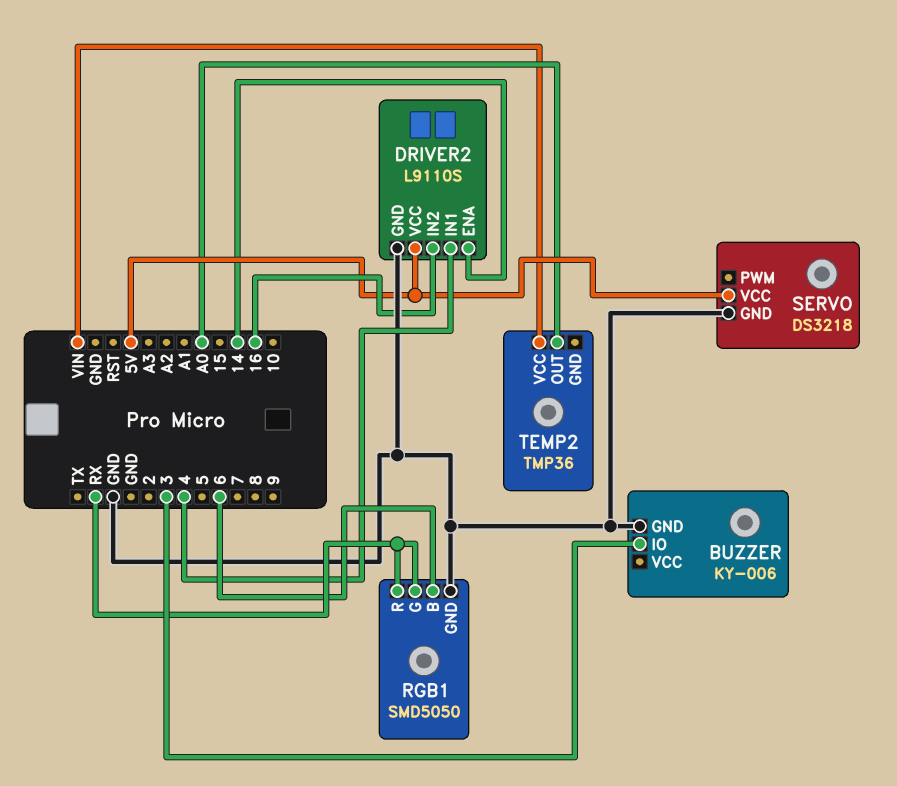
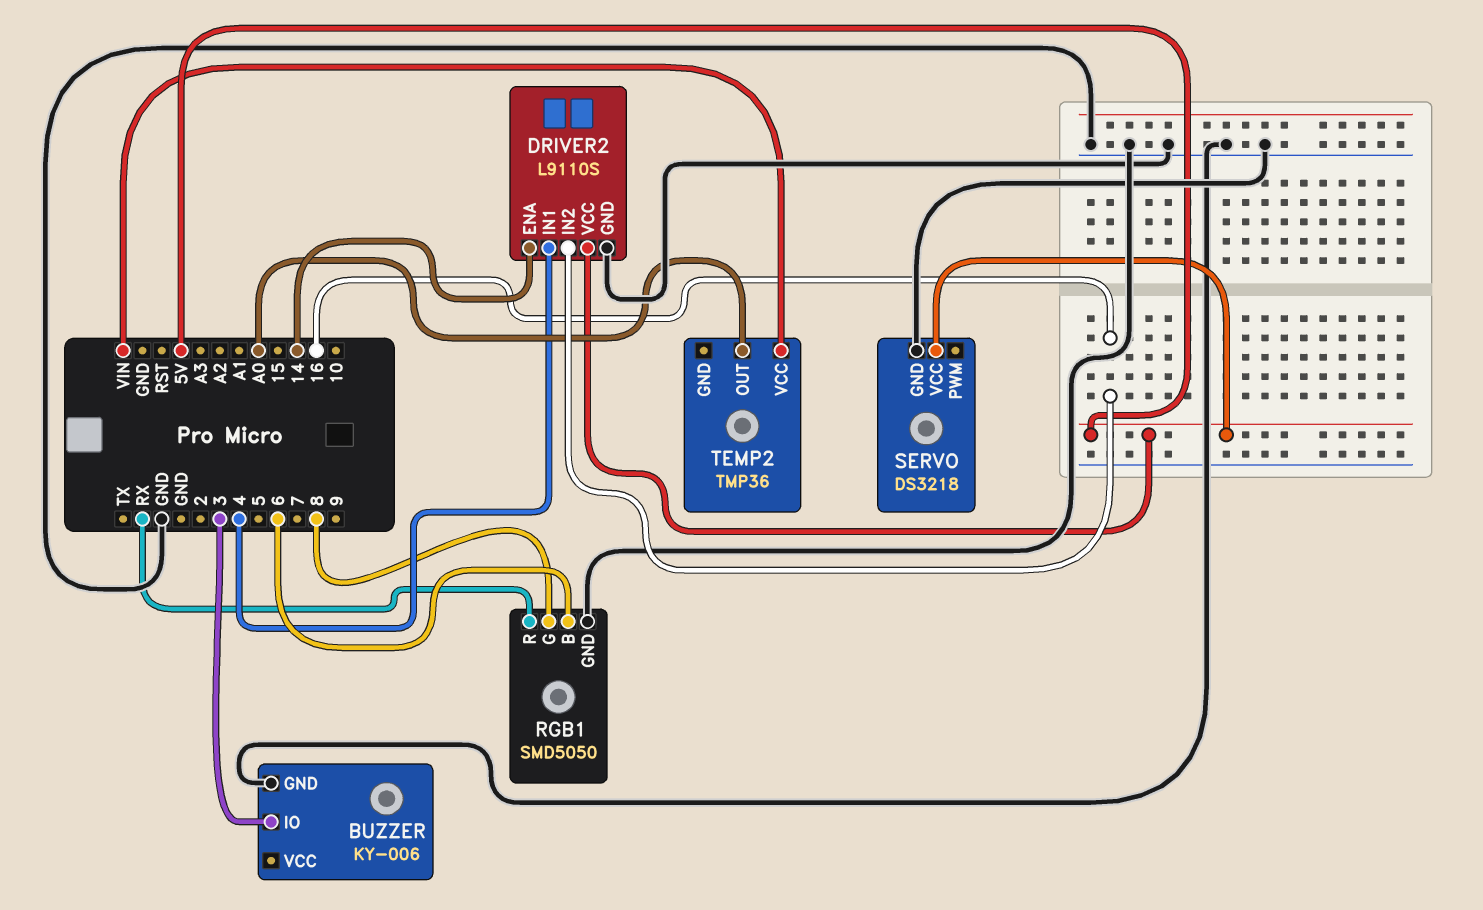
RGB1 pin G: RX -> 8

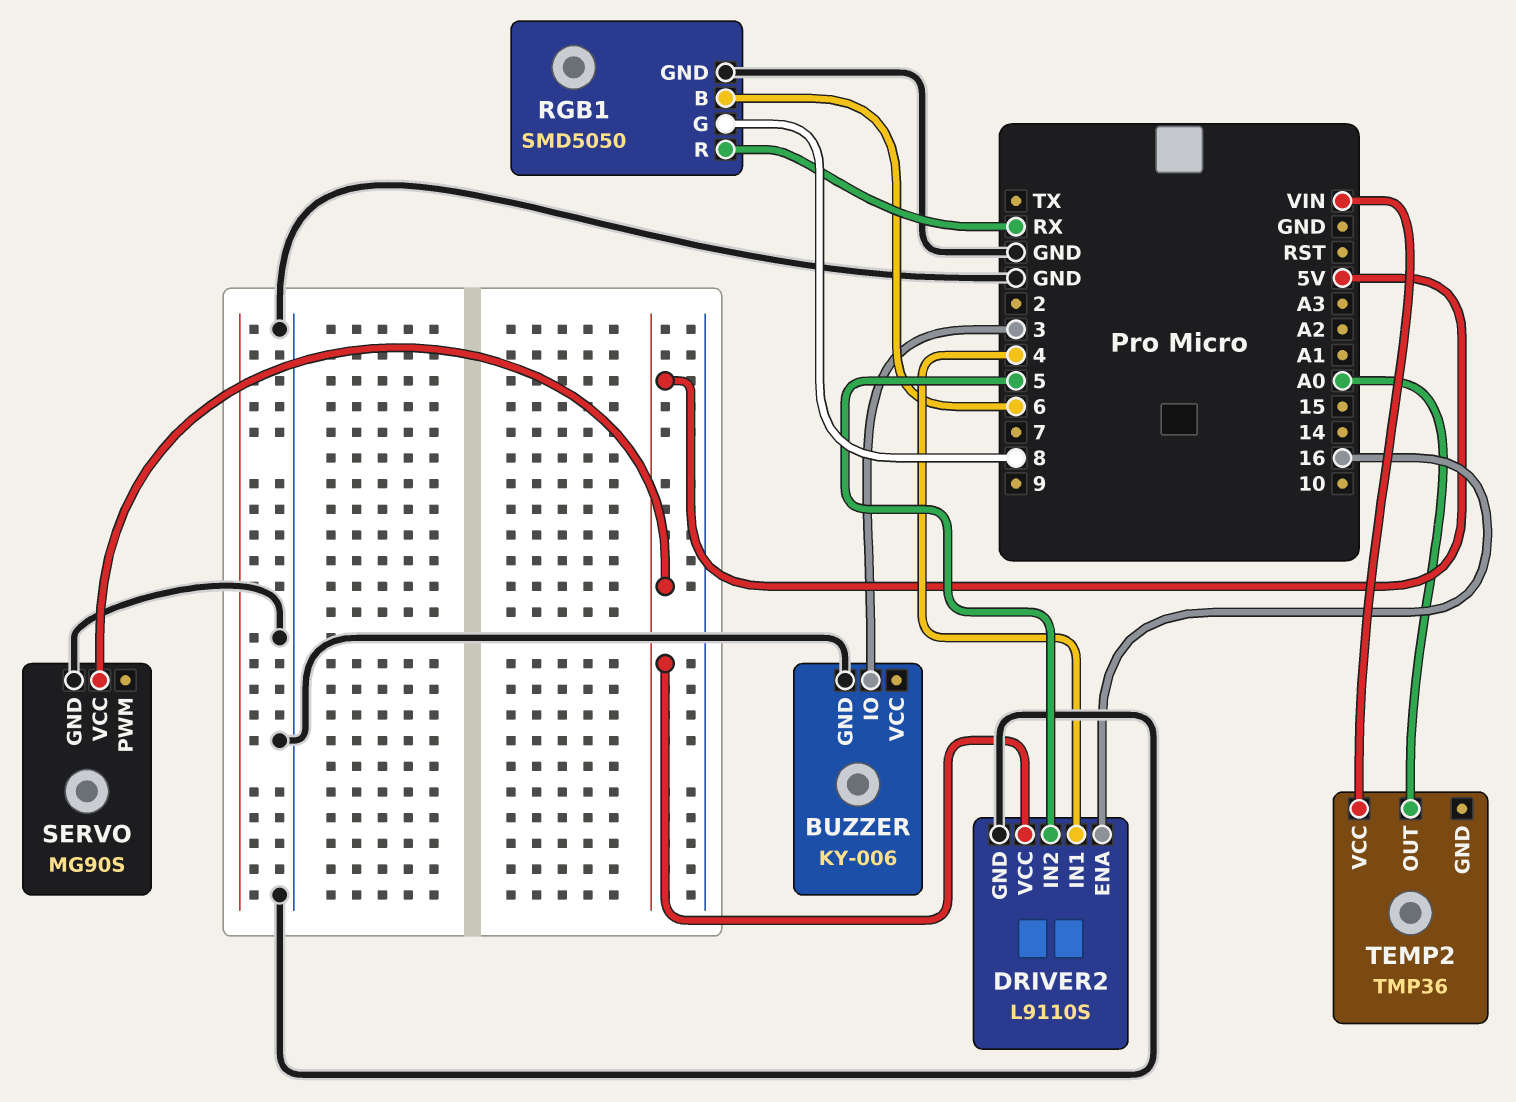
DRIVER2 pin ENA: 14 -> 16
DRIVER2 pin IN2: 16 -> 5
SERVO: DS3218 -> MG90S

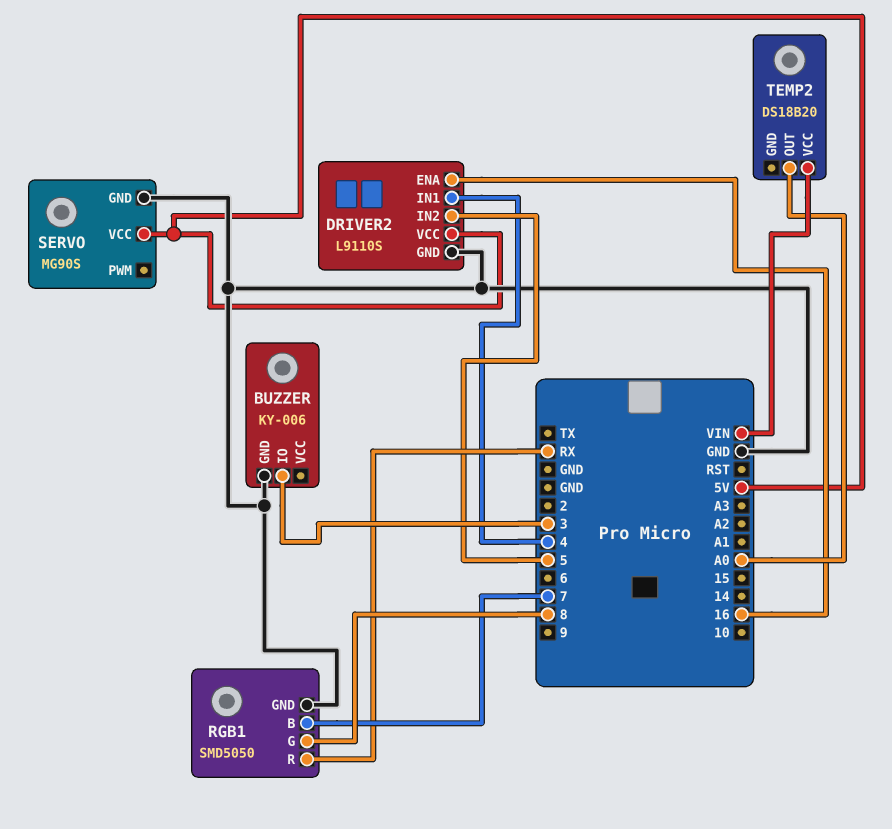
RGB1 pin B: 6 -> 7
TEMP2: TMP36 -> DS18B20

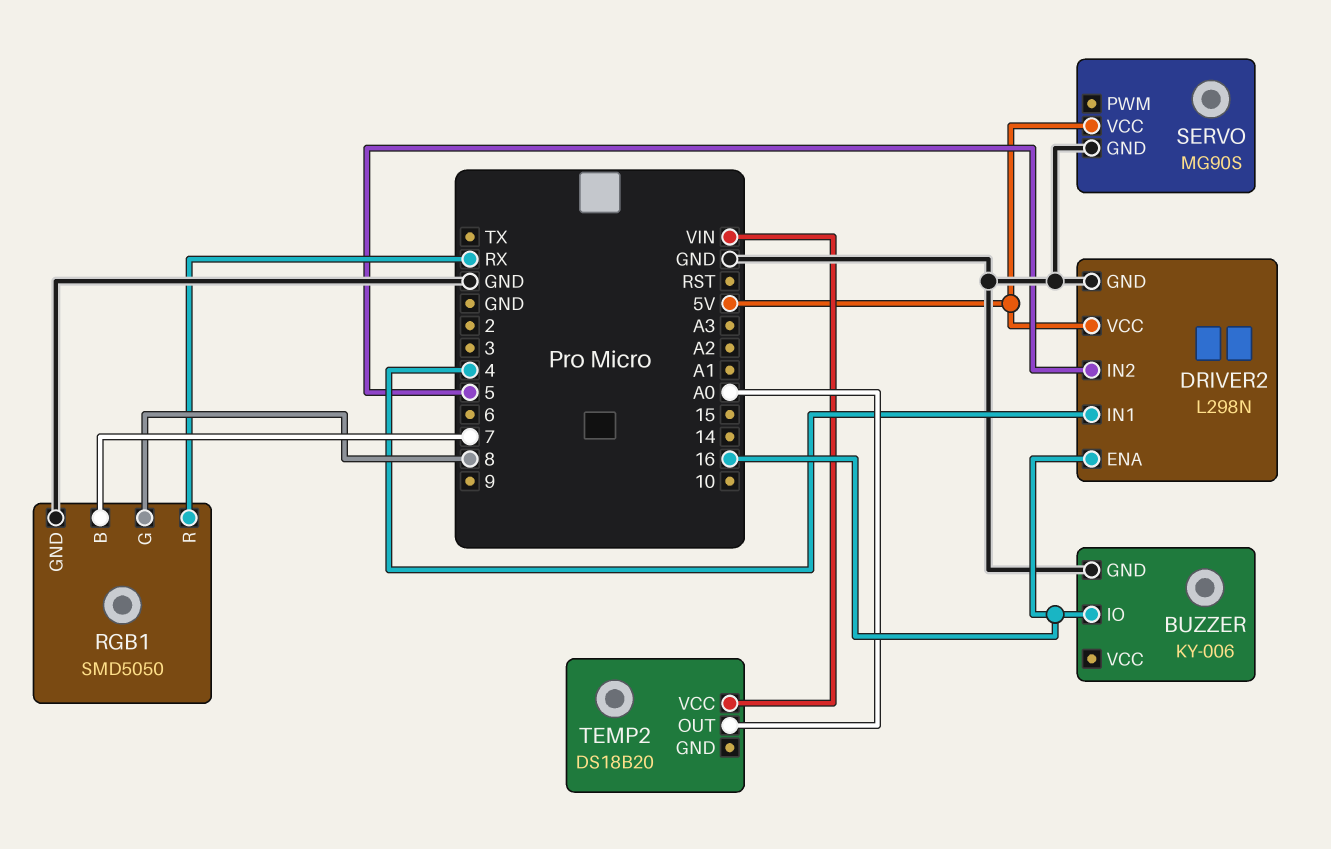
BUZZER pin IO: 3 -> 16
DRIVER2: L9110S -> L298N

